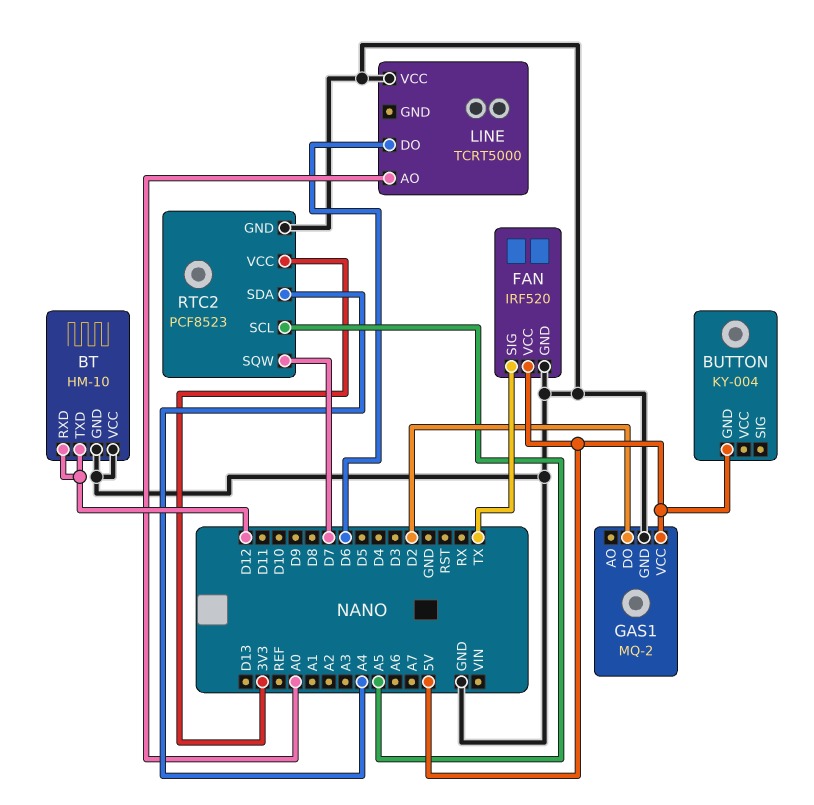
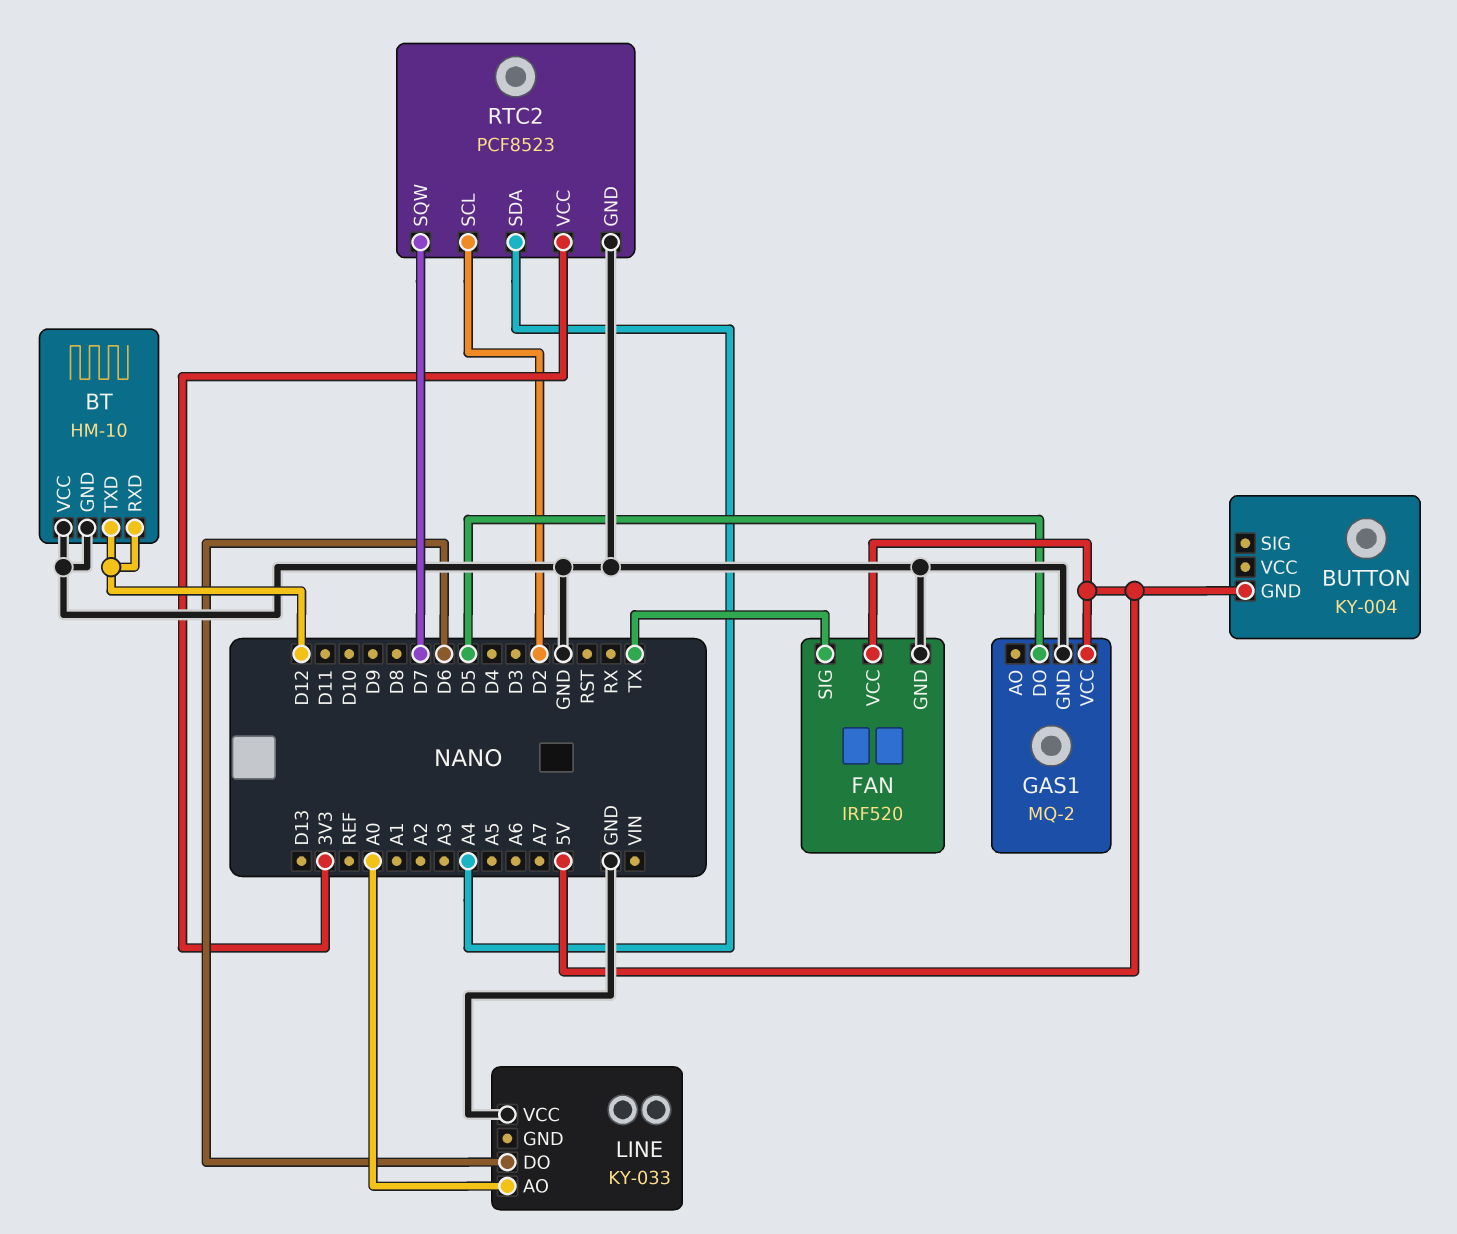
GAS1 pin DO: D2 -> D5
LINE: TCRT5000 -> KY-033
RTC2 pin SCL: A5 -> D2

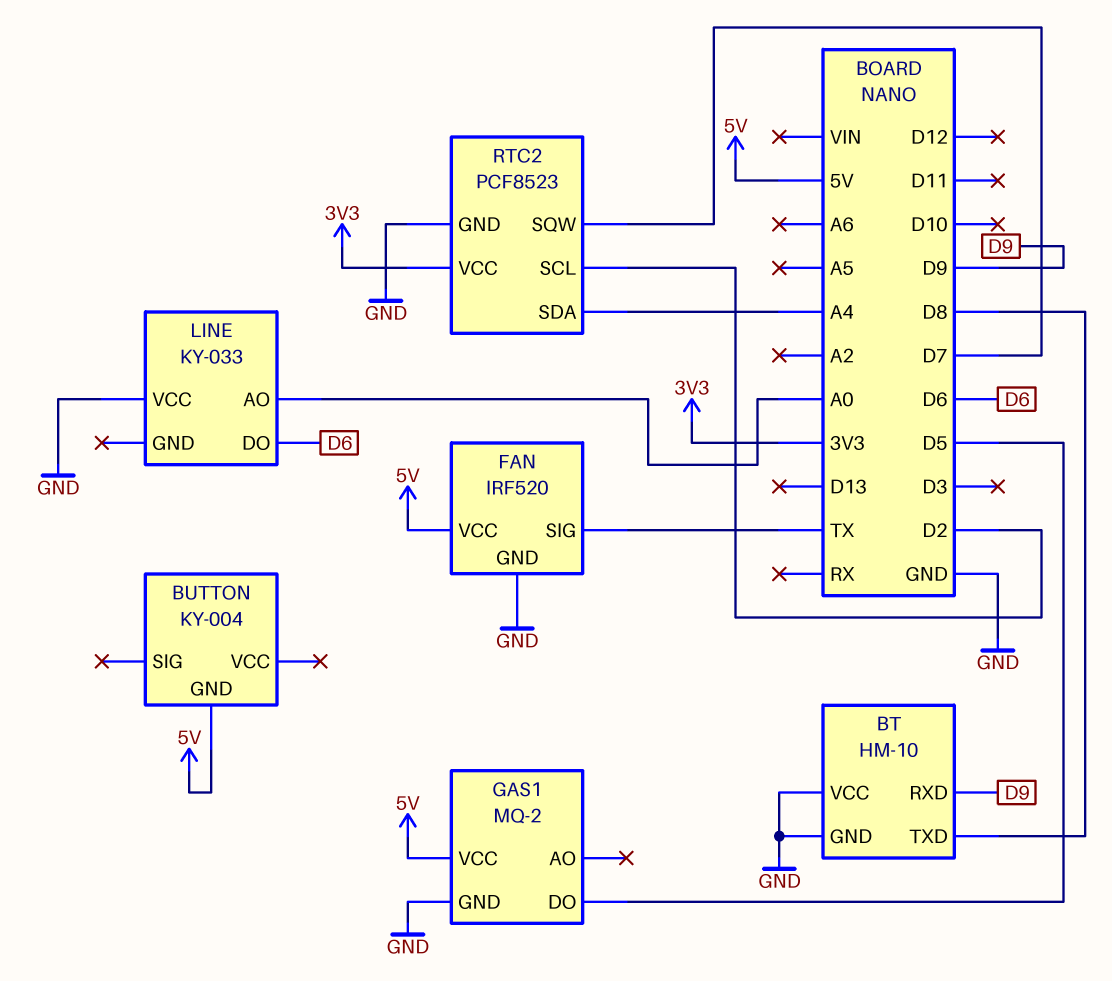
BT pin RXD: D12 -> D9
BT pin TXD: D12 -> D8

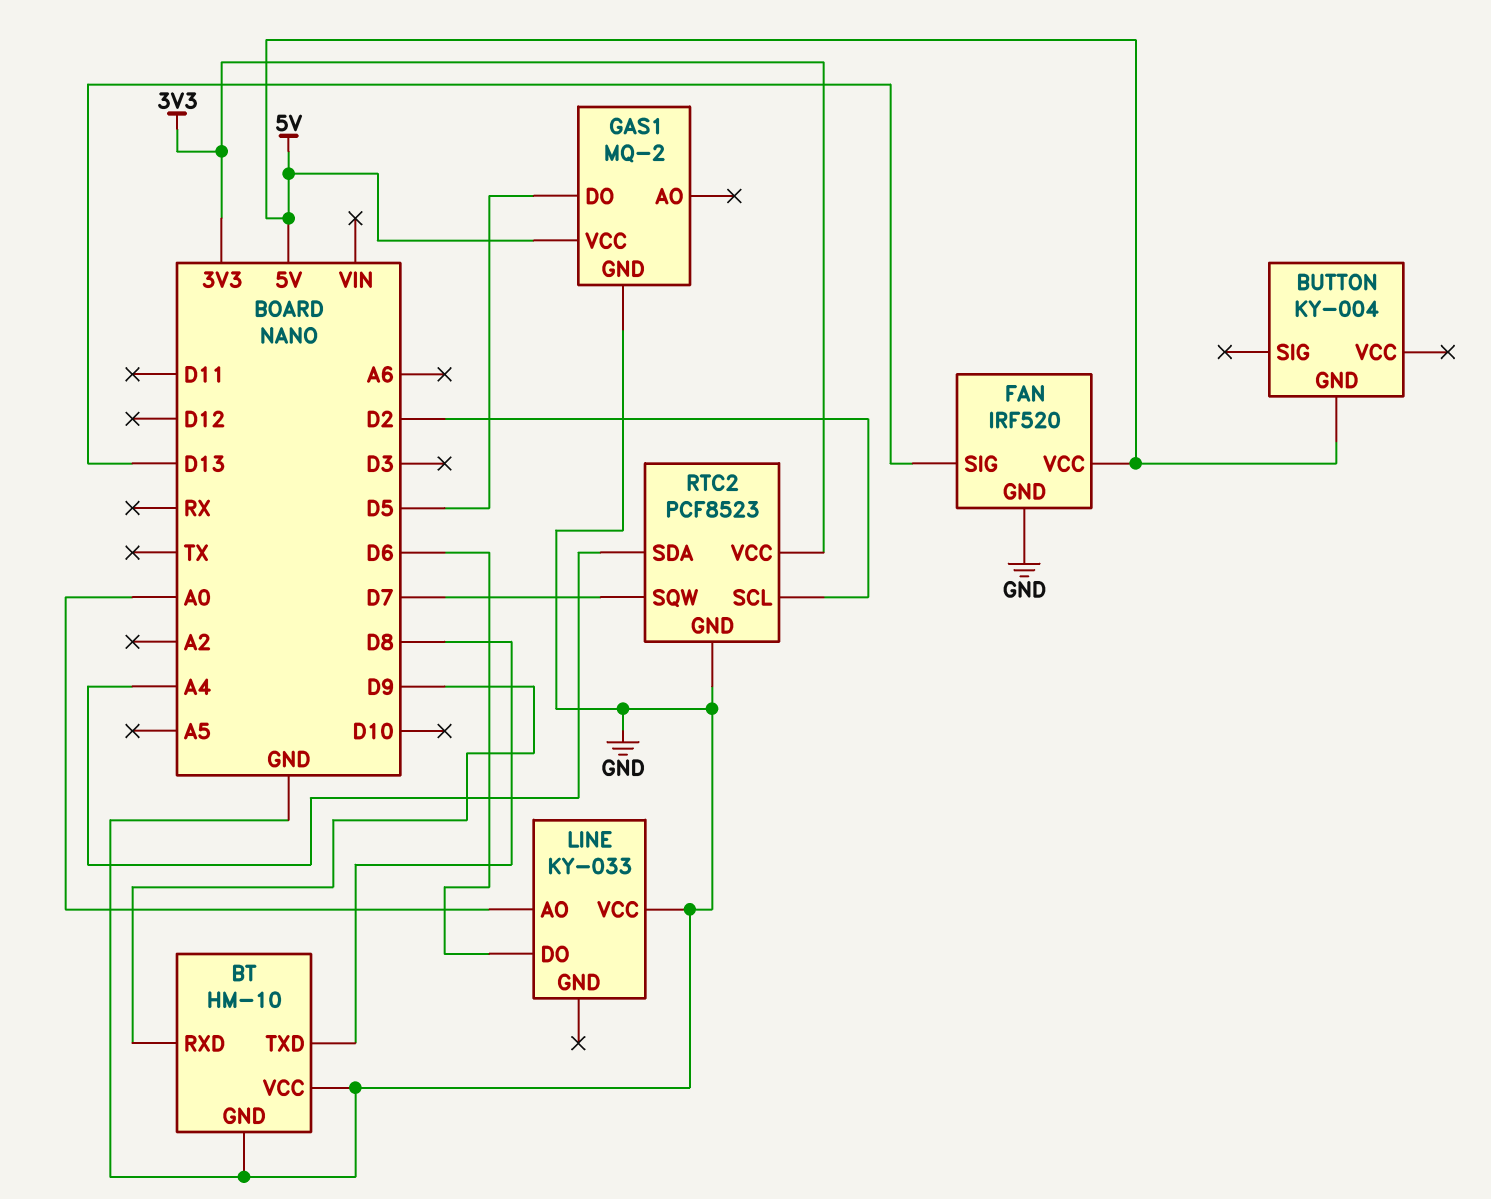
FAN pin SIG: TX -> D13

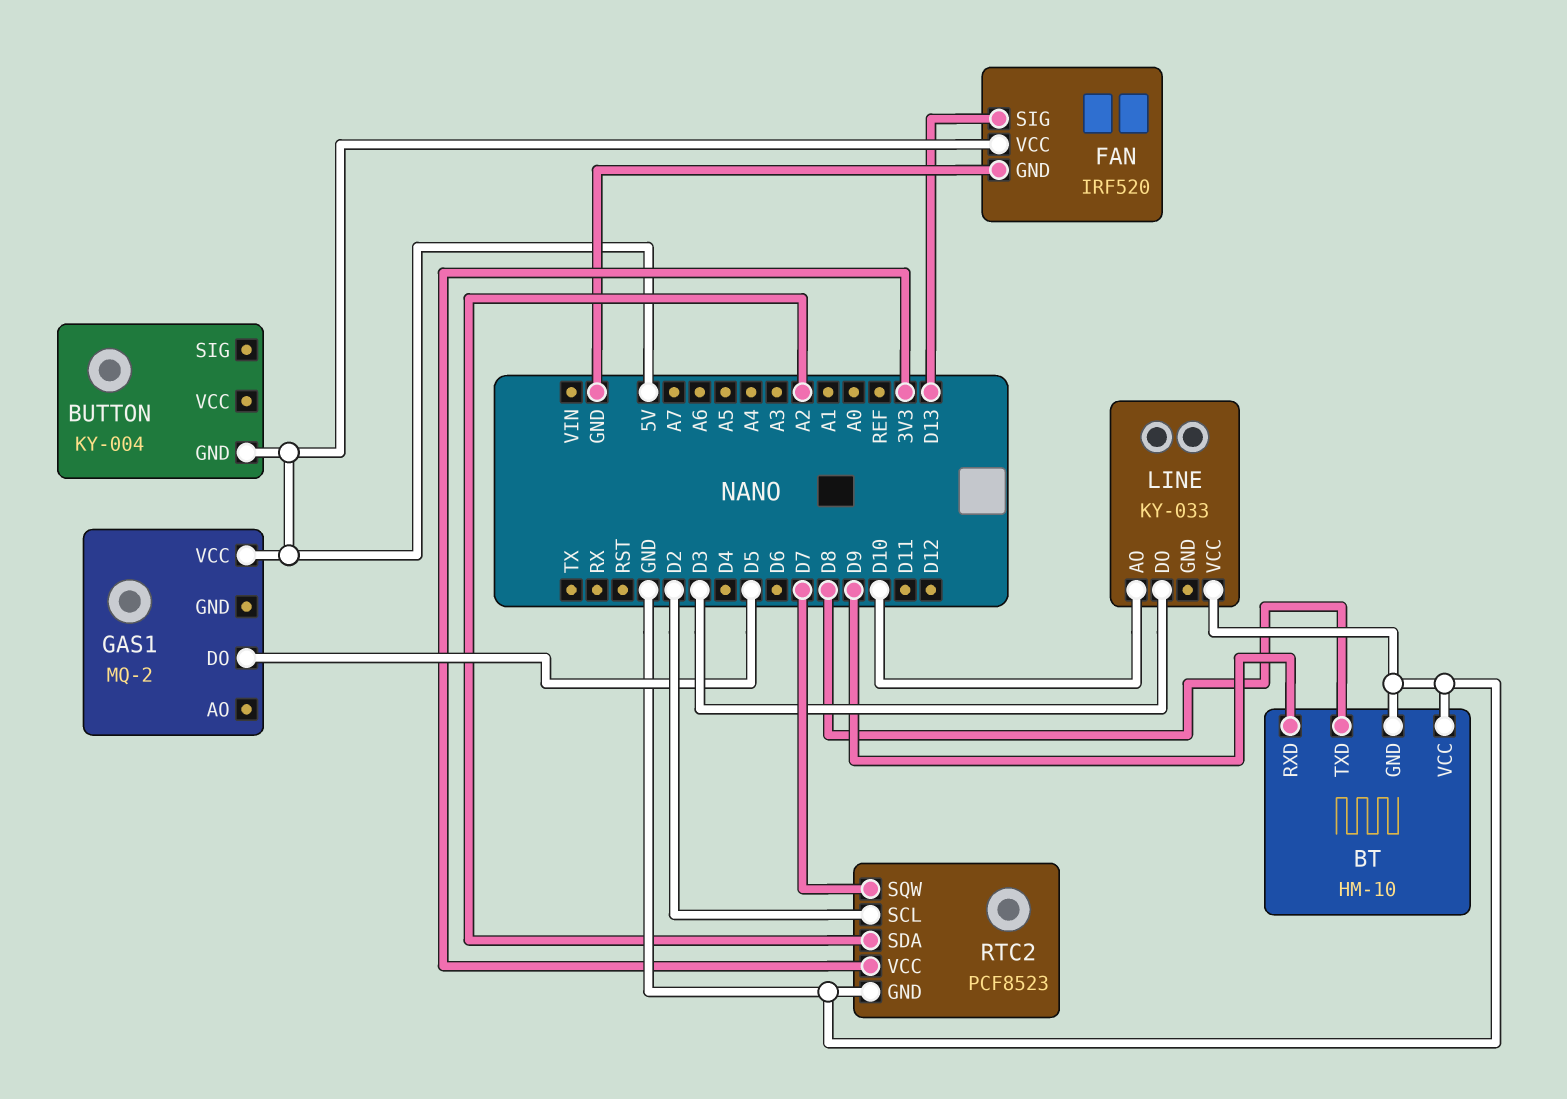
GAS1 pin GND: GND -> none
LINE pin AO: A0 -> D10
LINE pin DO: D6 -> D3
RTC2 pin SDA: A4 -> A2

